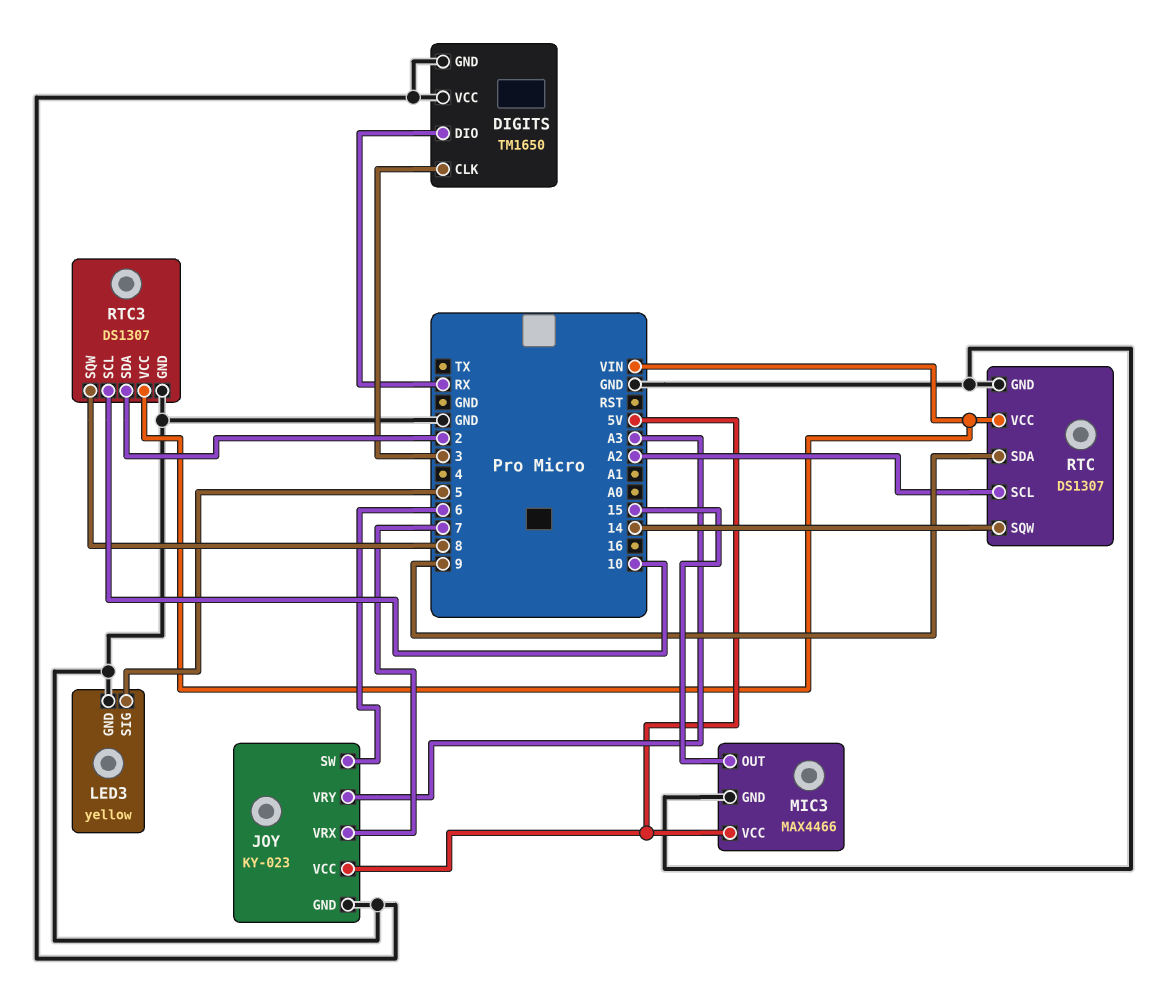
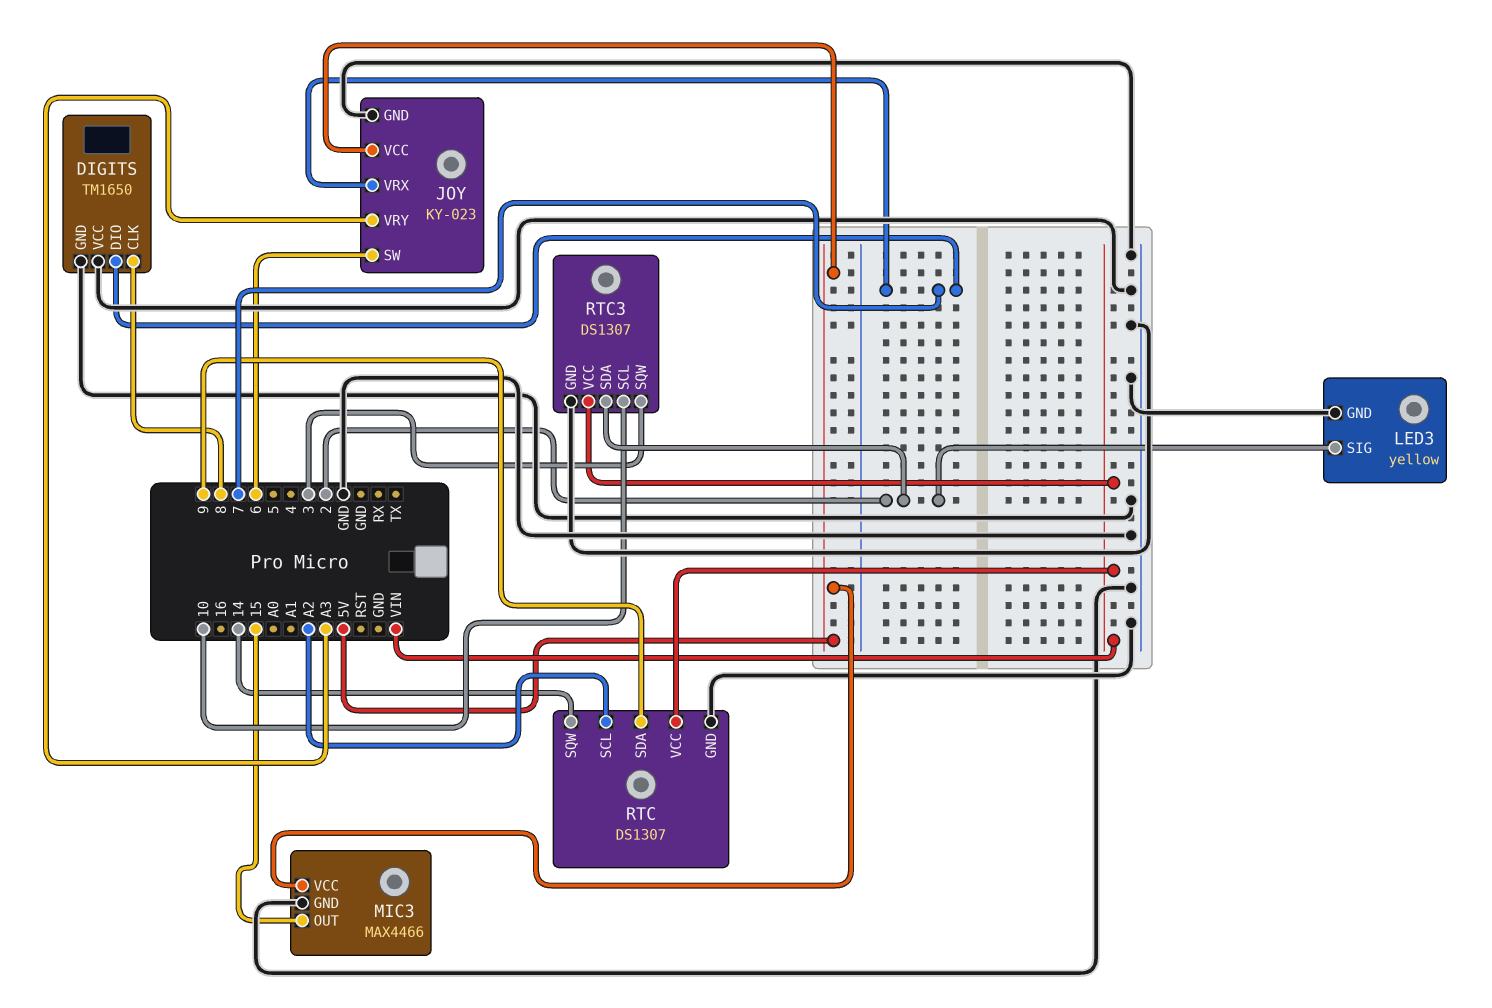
DIGITS pin CLK: 3 -> 8
DIGITS pin DIO: RX -> 7
LED3 pin SIG: 5 -> 2
RTC3 pin SQW: 8 -> 3

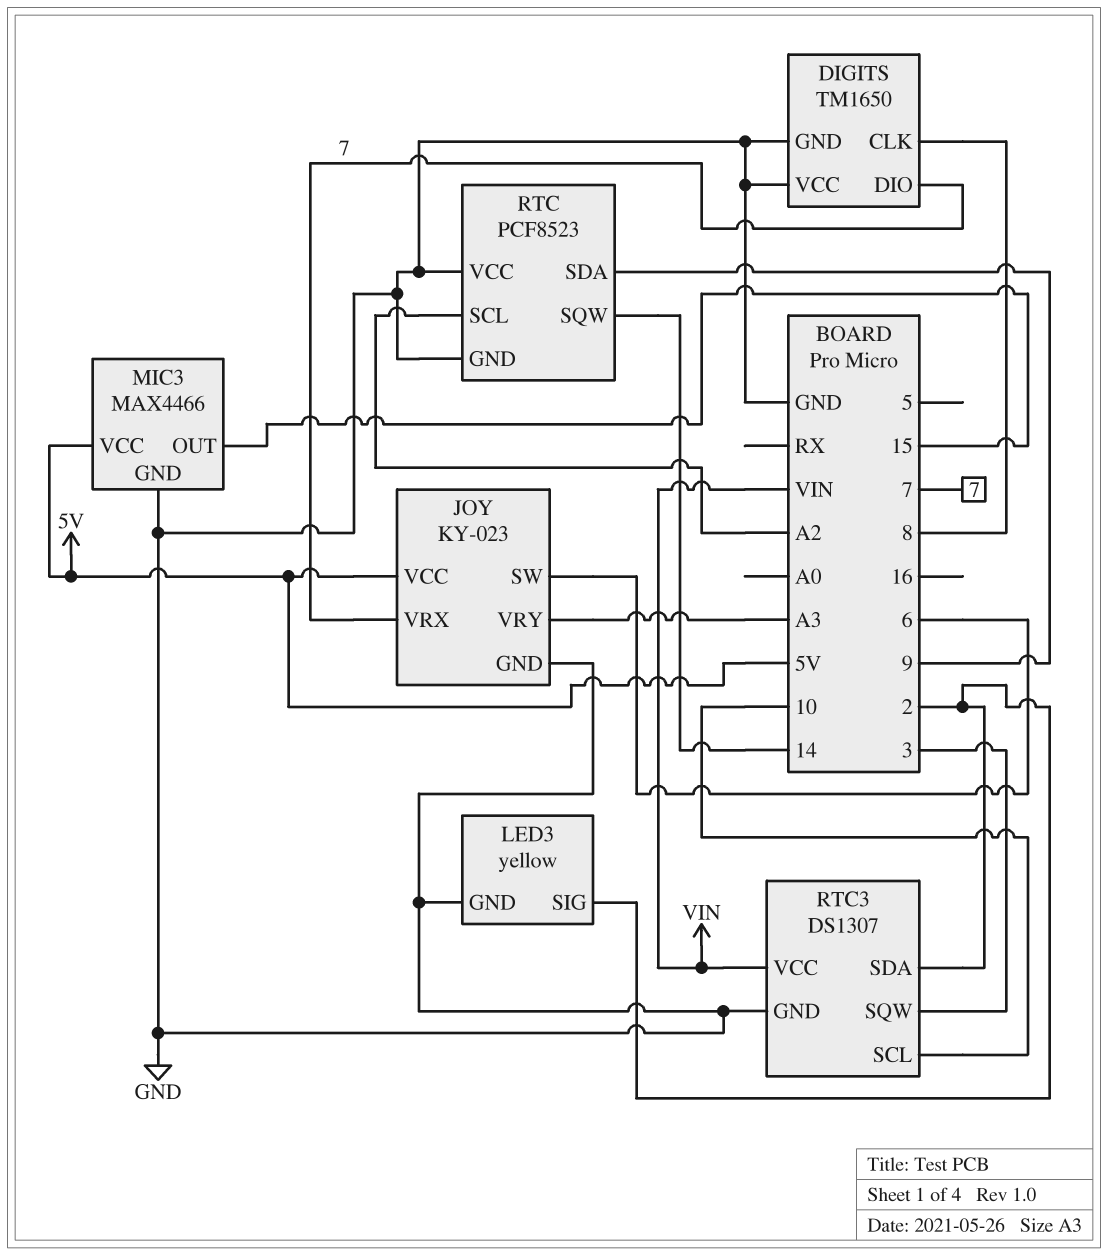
RTC: DS1307 -> PCF8523
RTC pin VCC: VIN -> GND

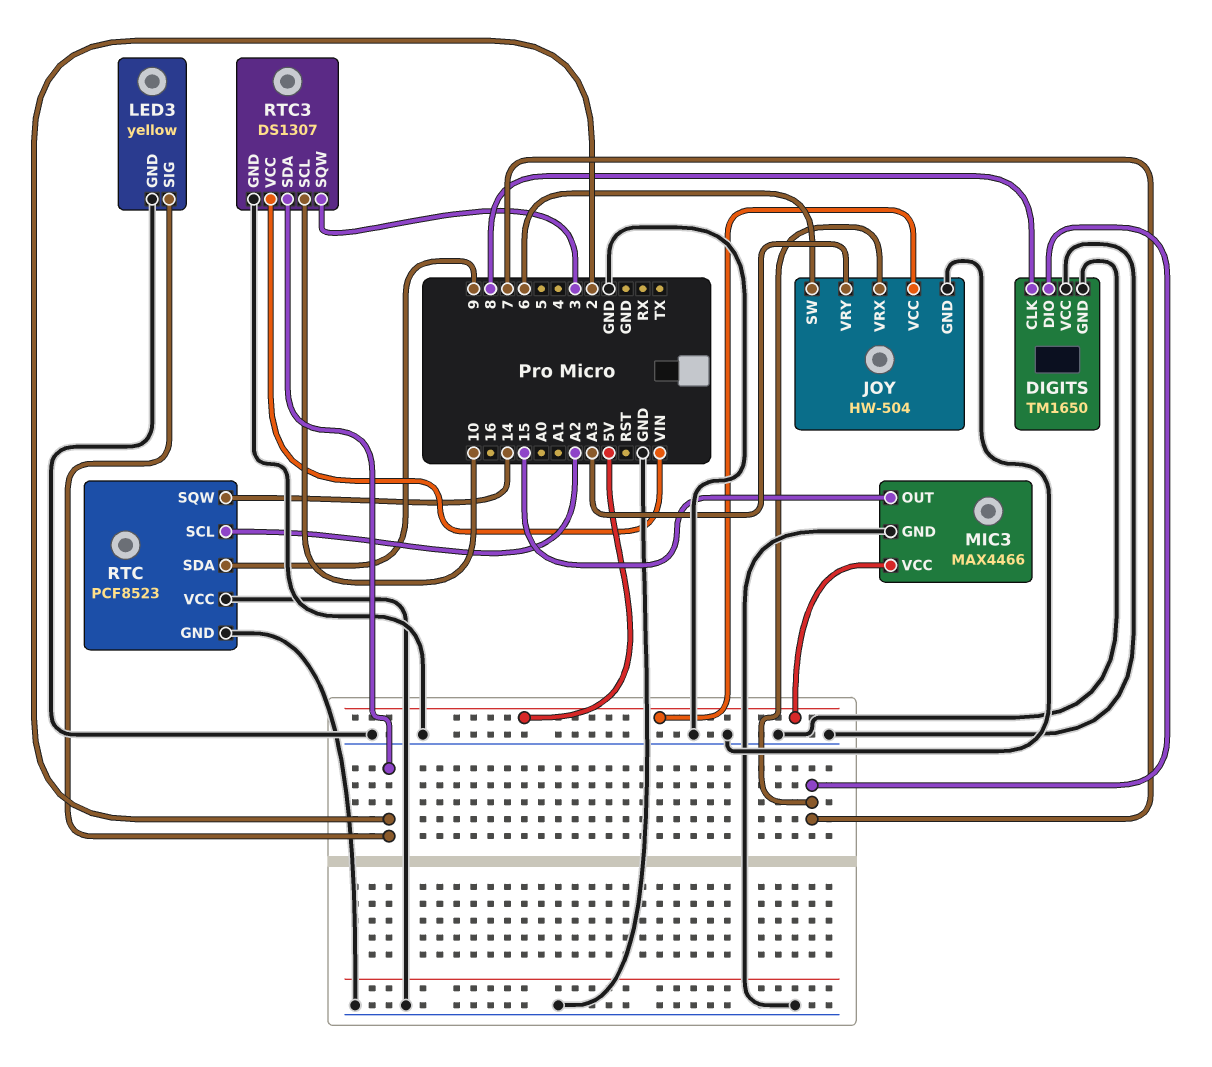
JOY: KY-023 -> HW-504

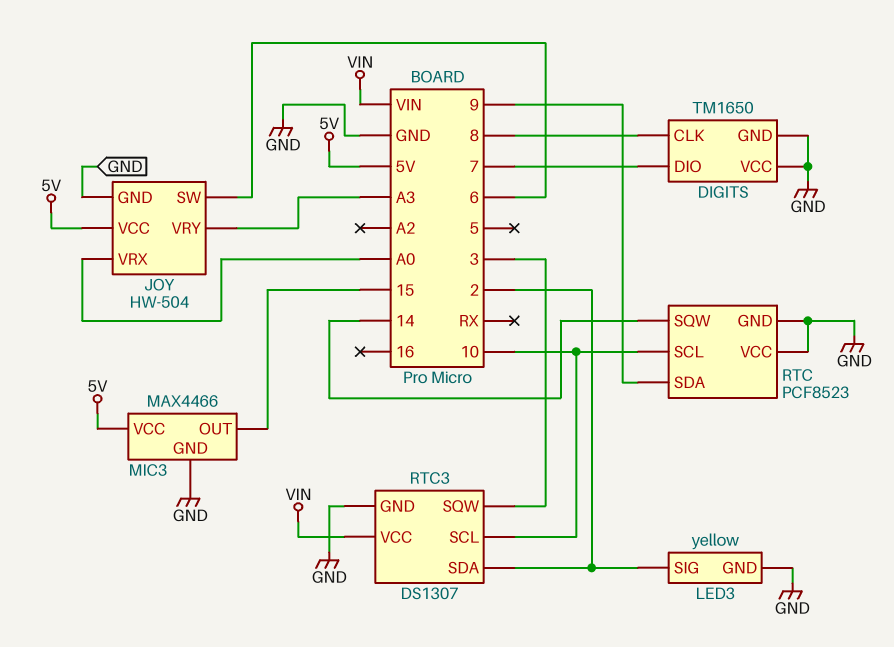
JOY pin VRX: 7 -> A0
RTC pin SCL: A2 -> 10

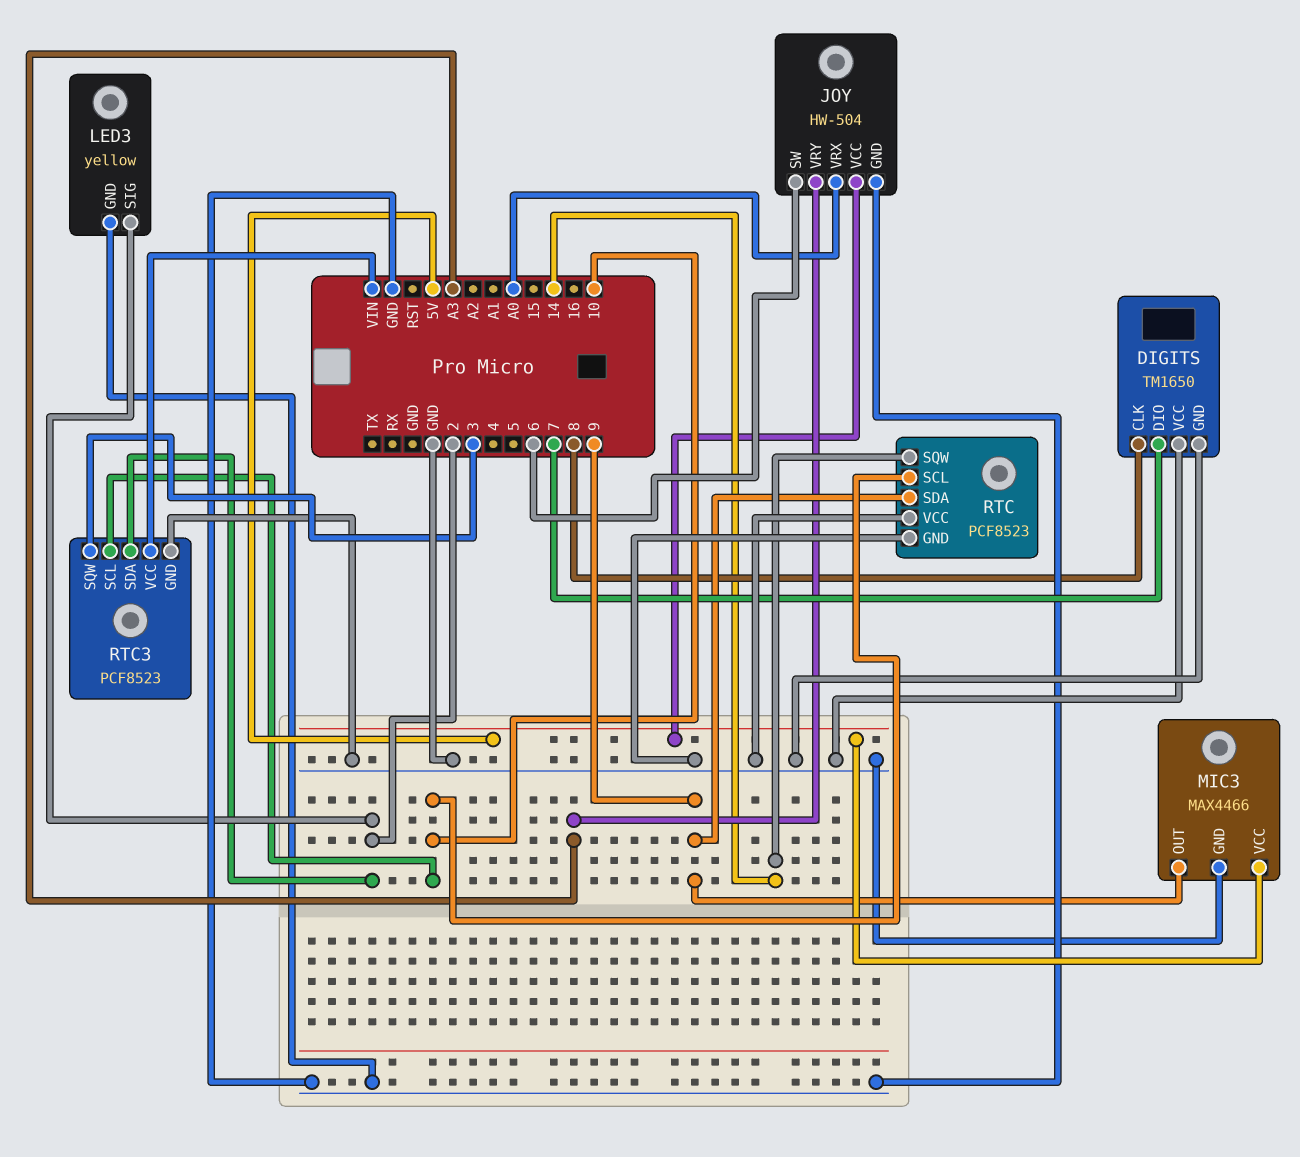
MIC3 pin OUT: 15 -> 9
RTC3: DS1307 -> PCF8523

